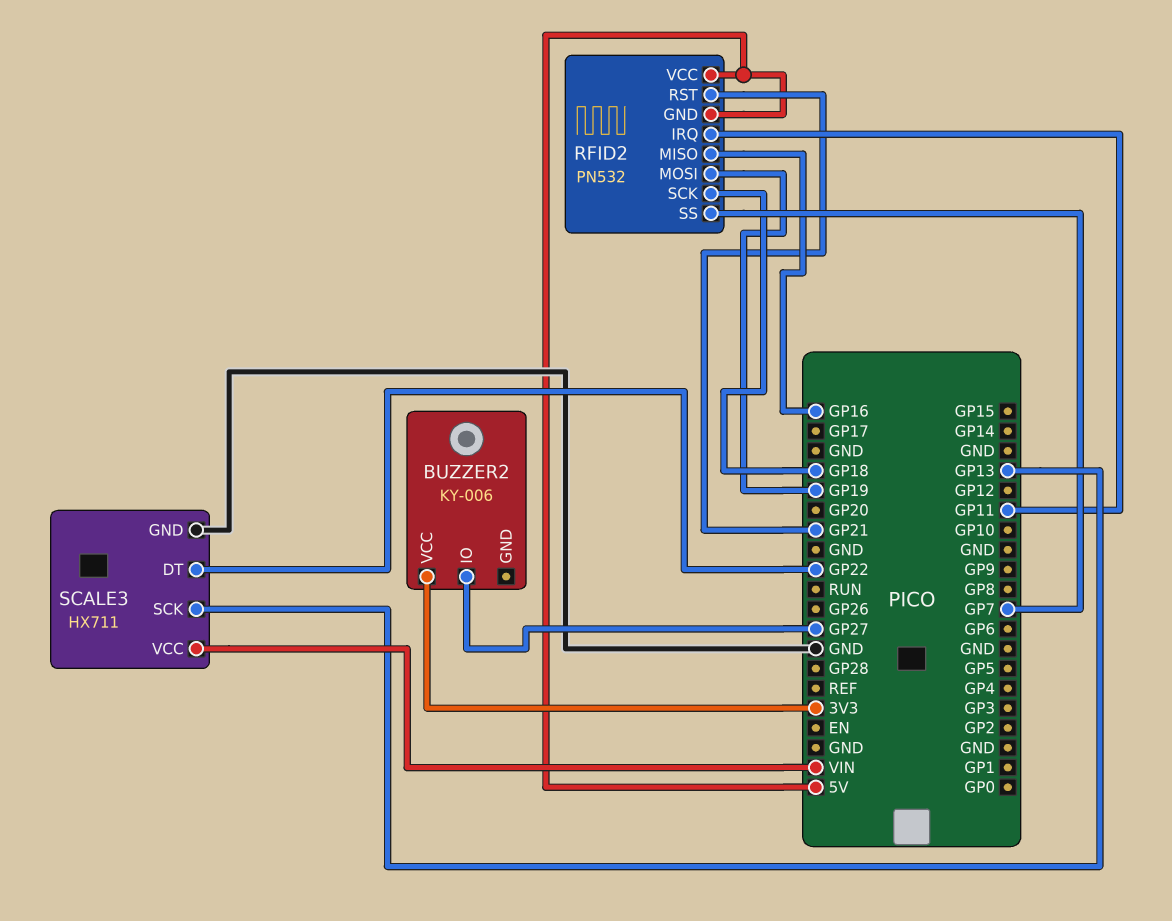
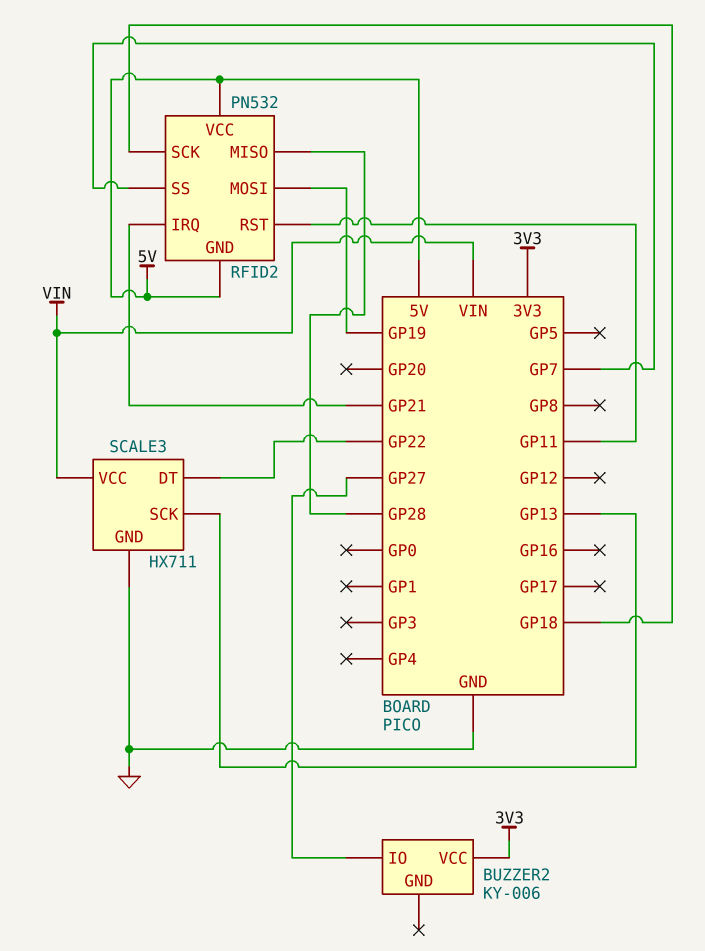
RFID2 pin IRQ: GP11 -> GP21
RFID2 pin MISO: GP16 -> GP28
RFID2 pin RST: GP21 -> GP11

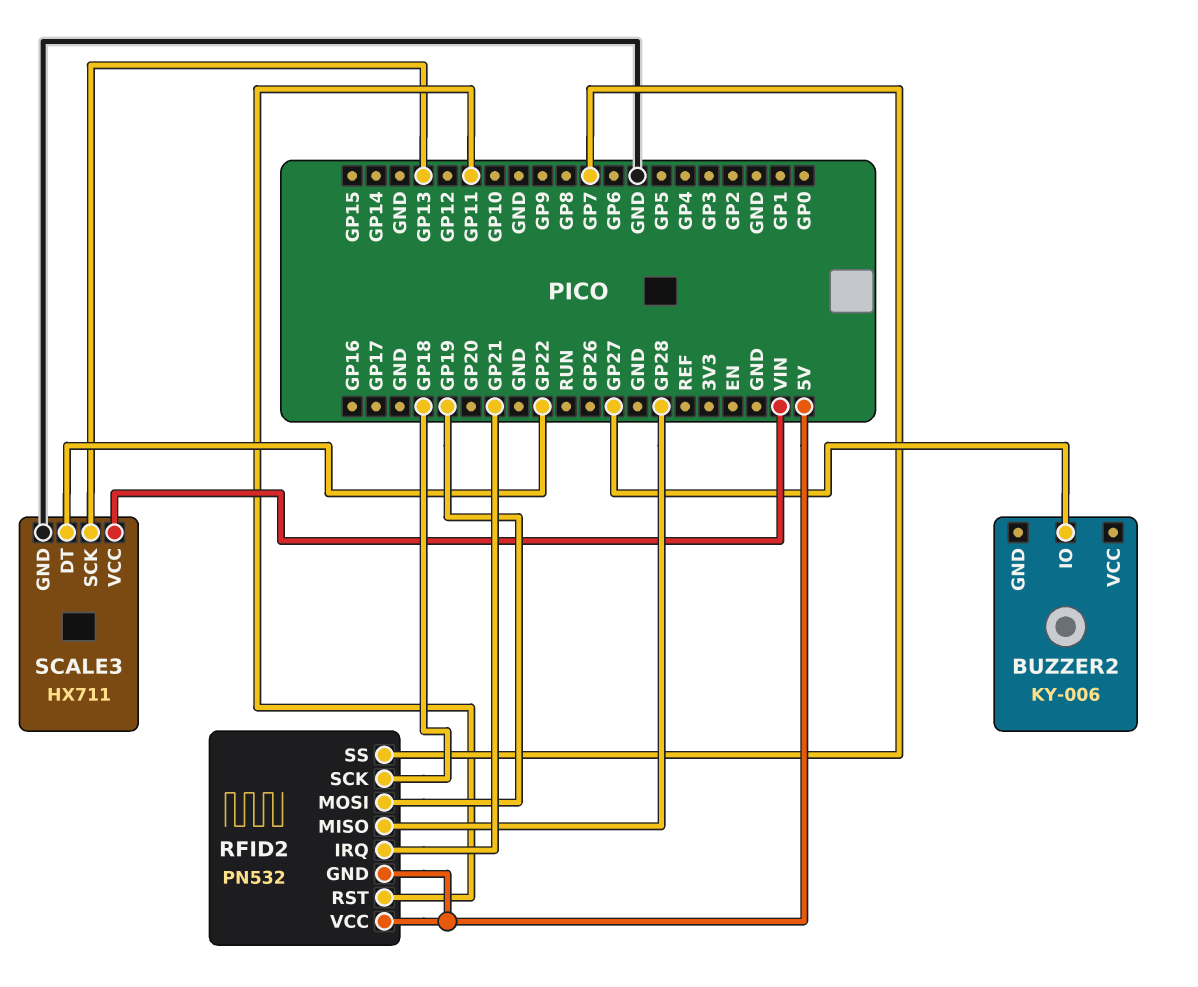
BUZZER2 pin VCC: 3V3 -> none

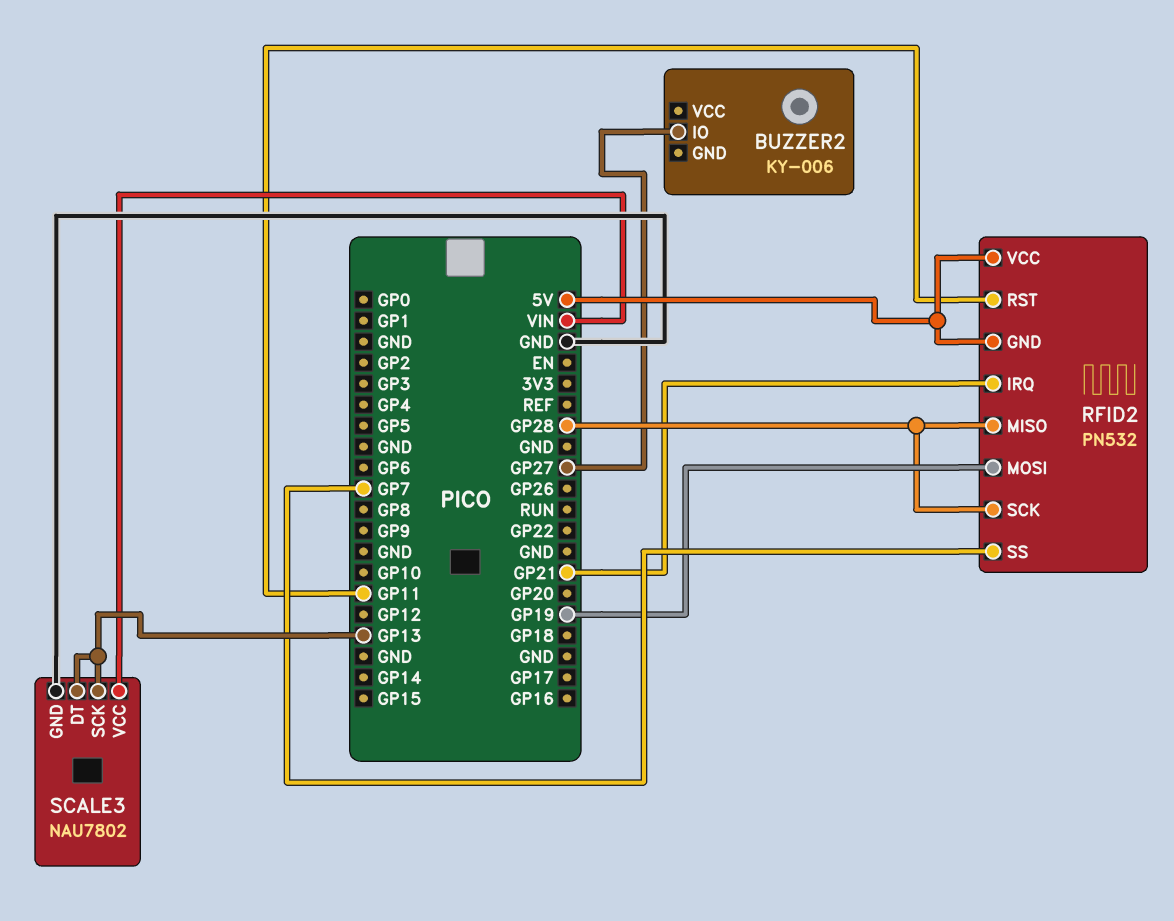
RFID2 pin SCK: GP18 -> GP28
SCALE3: HX711 -> NAU7802
SCALE3 pin DT: GP22 -> GP13

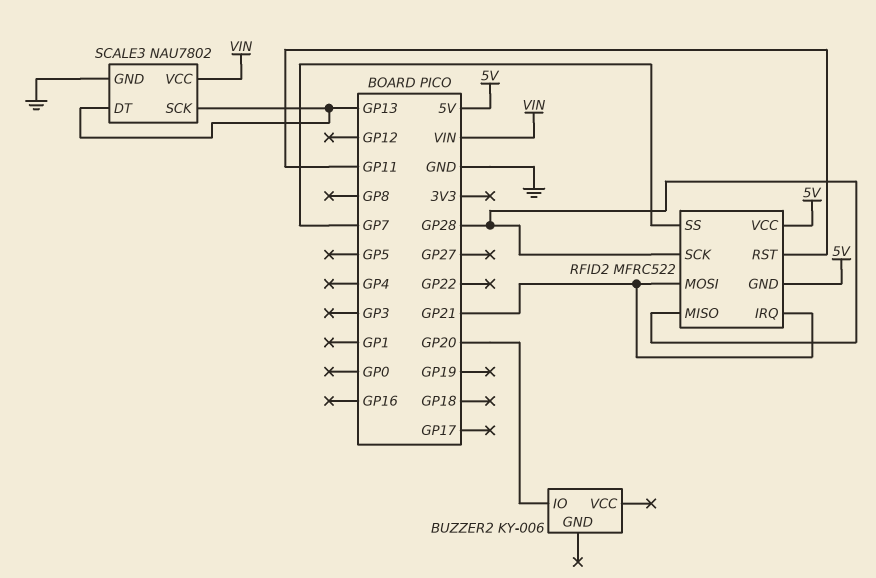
BUZZER2 pin IO: GP27 -> GP20
RFID2: PN532 -> MFRC522
RFID2 pin MOSI: GP19 -> GP21

